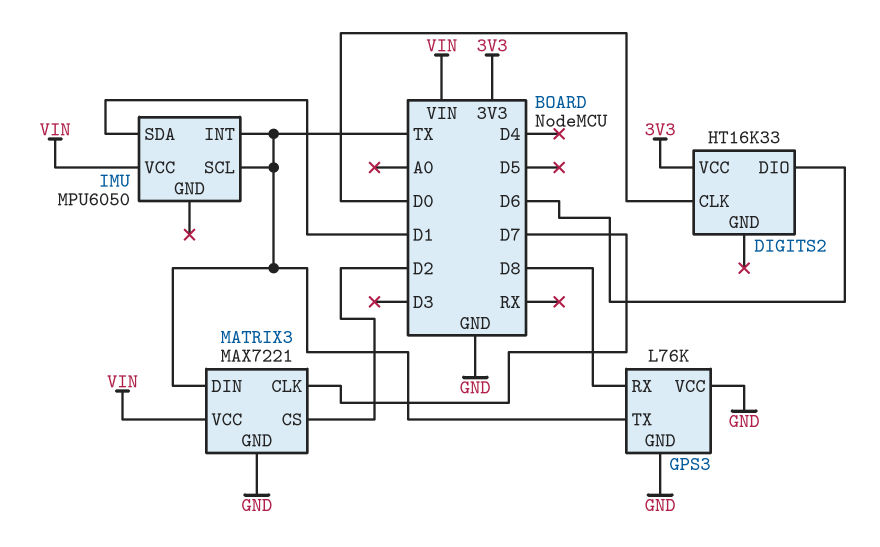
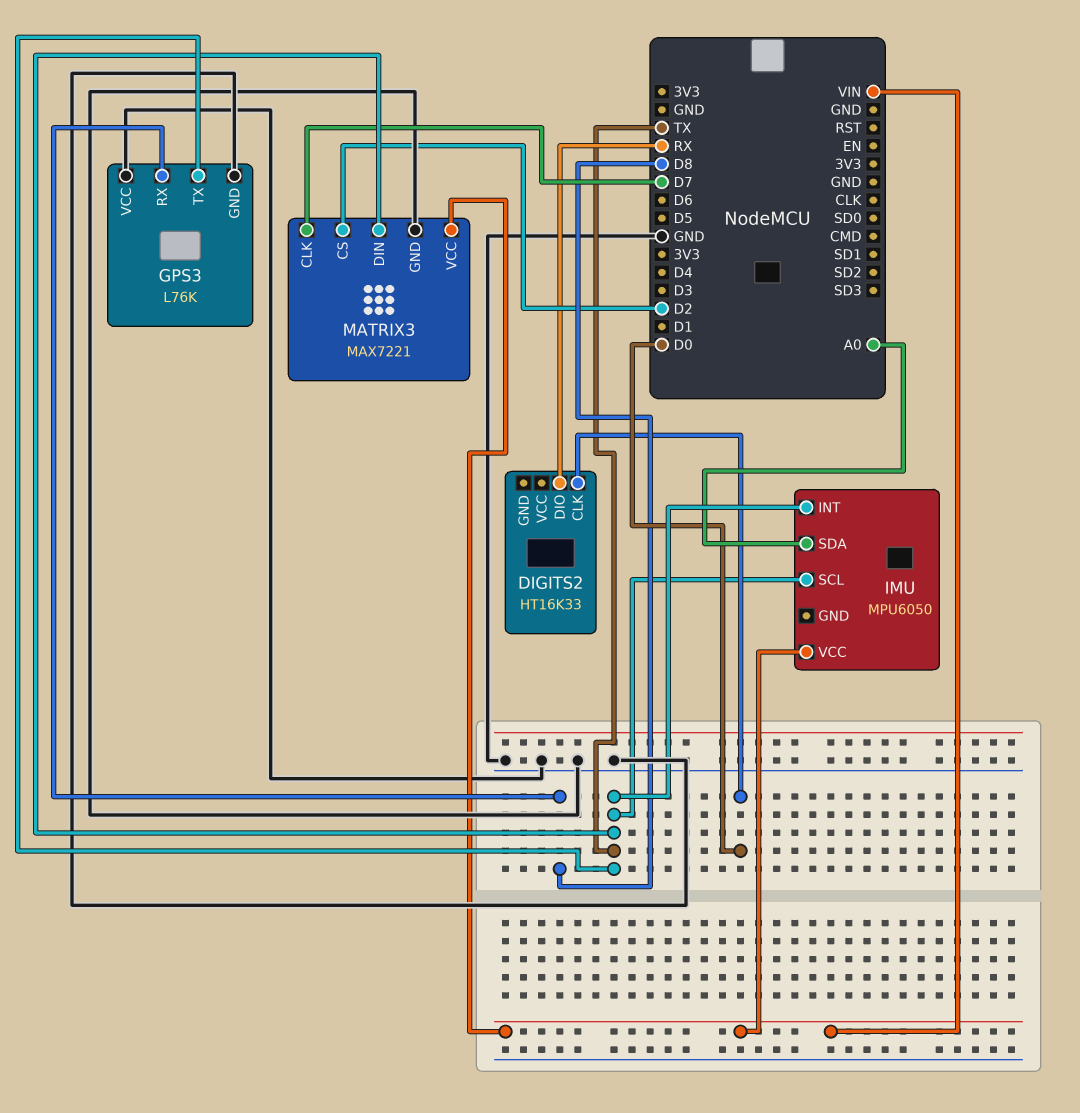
DIGITS2 pin DIO: D6 -> RX
DIGITS2 pin VCC: 3V3 -> none
IMU pin SDA: D1 -> A0

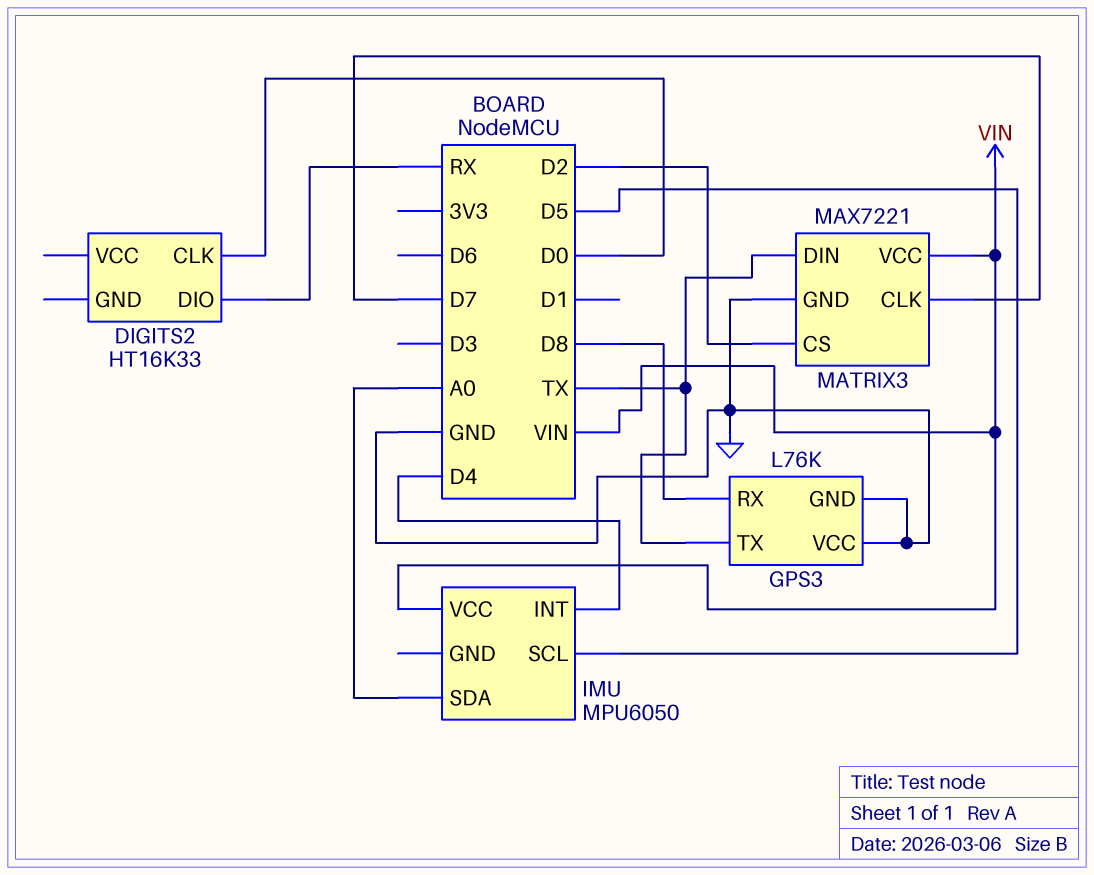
IMU pin INT: TX -> D4
IMU pin SCL: TX -> D5

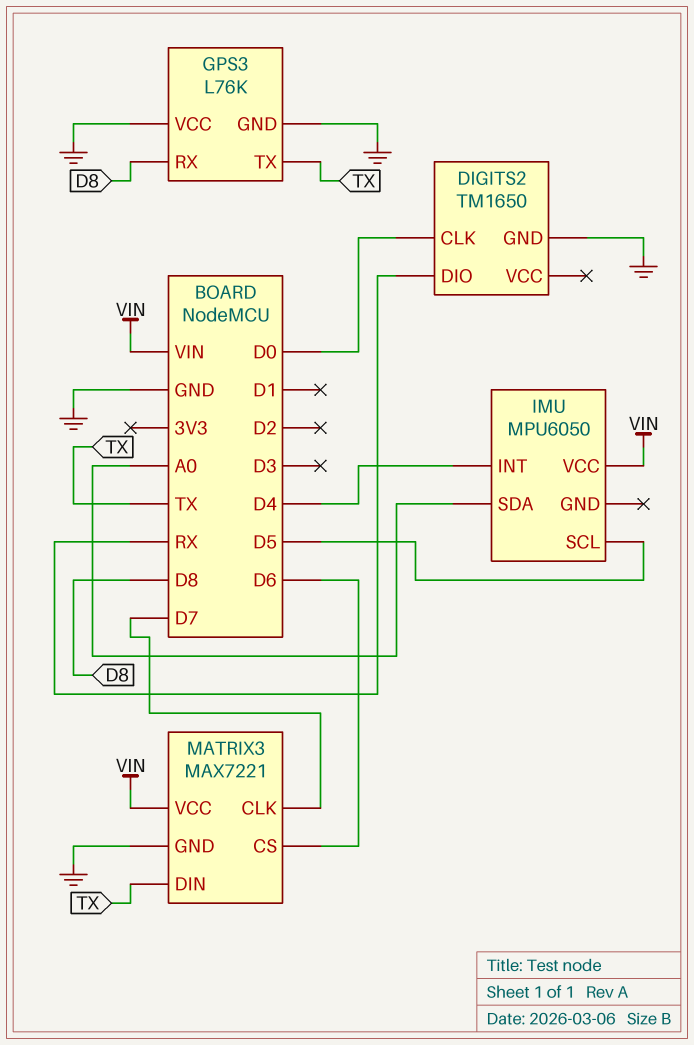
DIGITS2: HT16K33 -> TM1650
DIGITS2 pin GND: none -> GND
MATRIX3 pin CS: D2 -> D6

